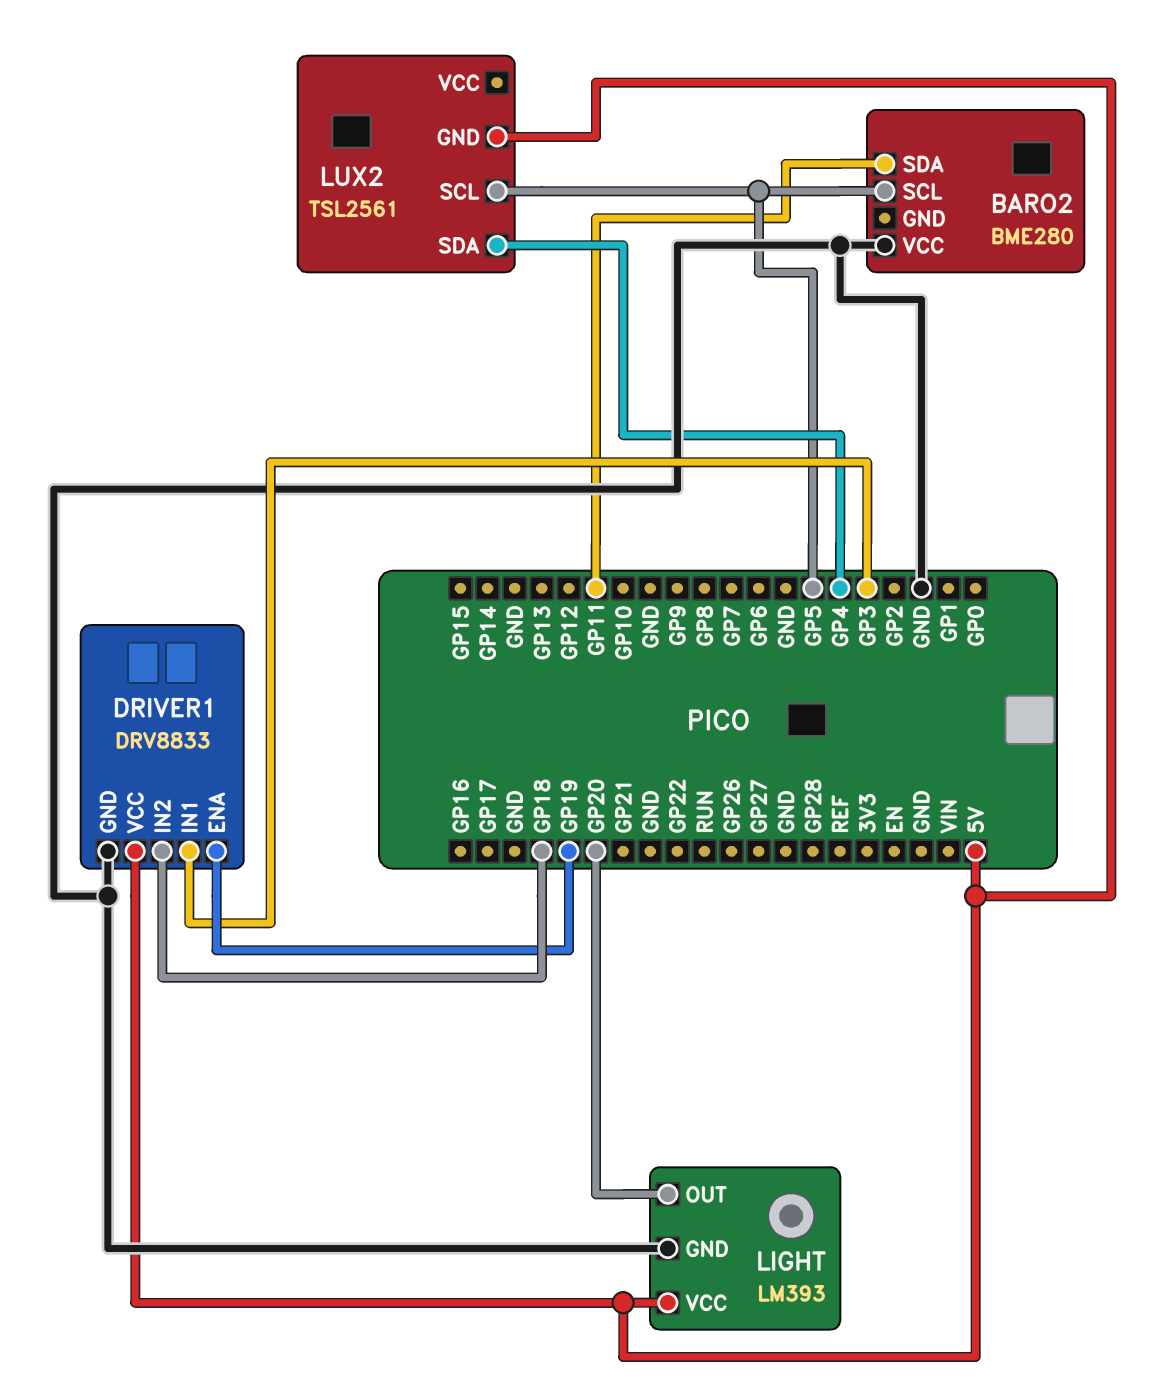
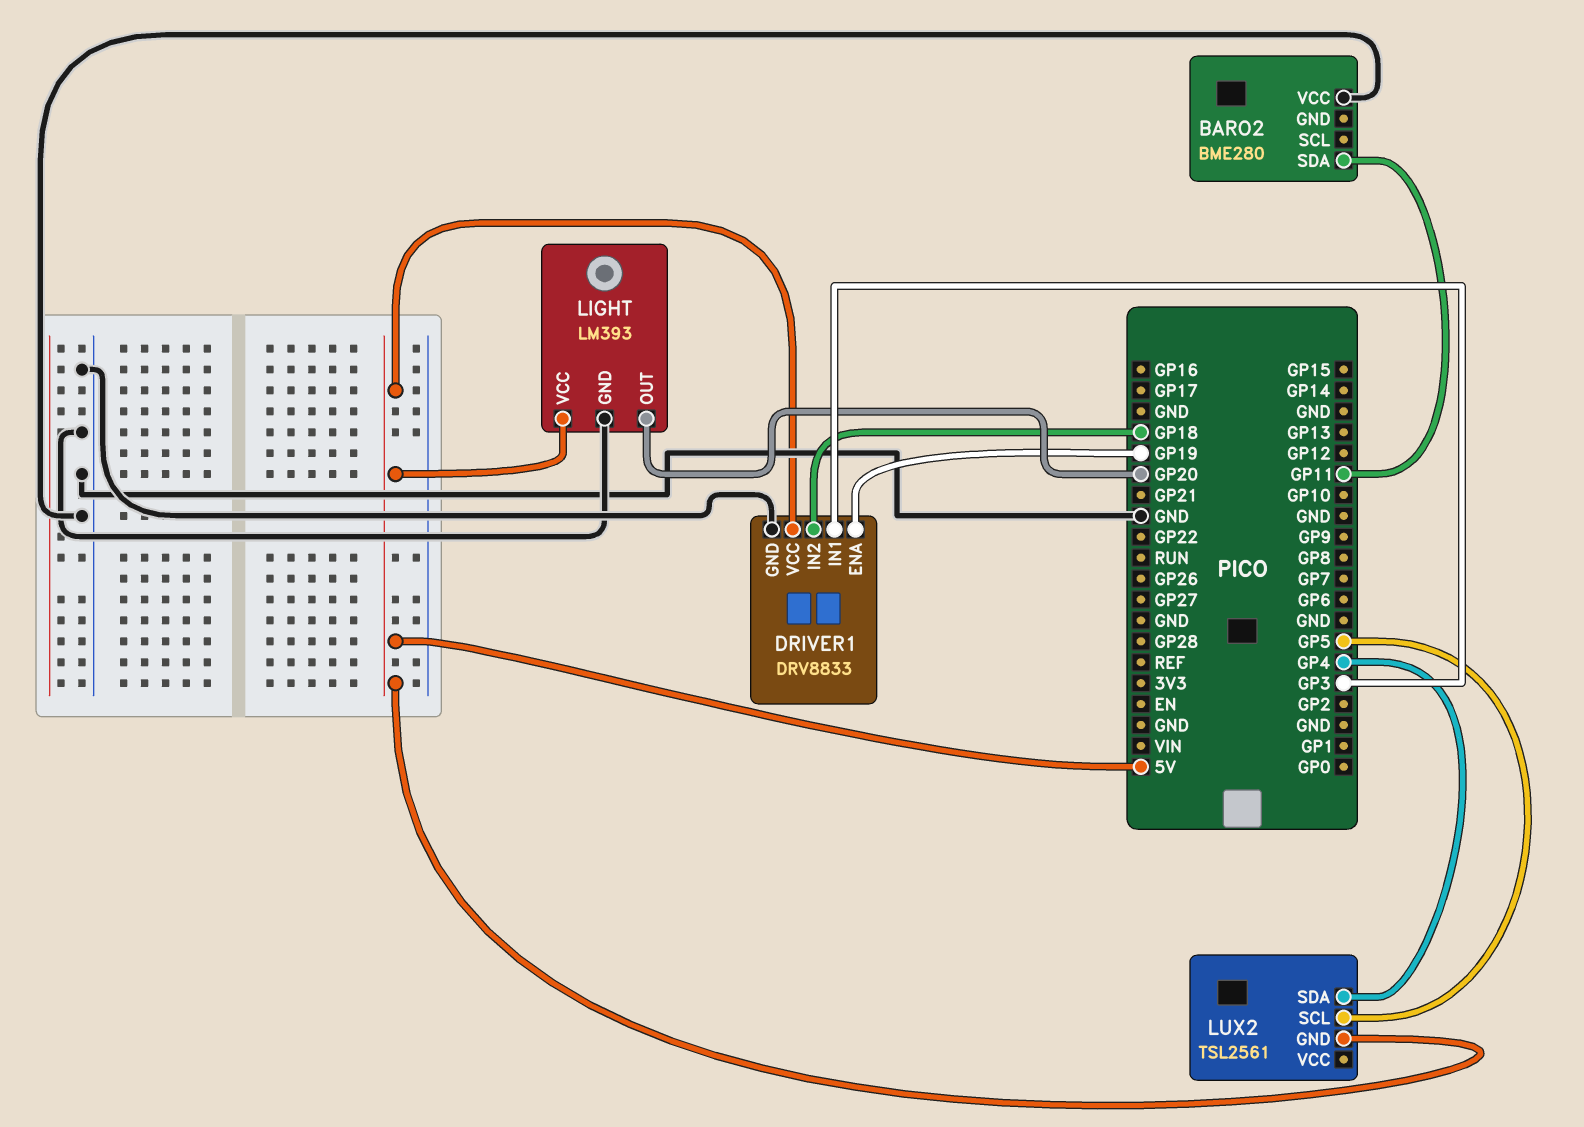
BARO2 pin SCL: GP5 -> none

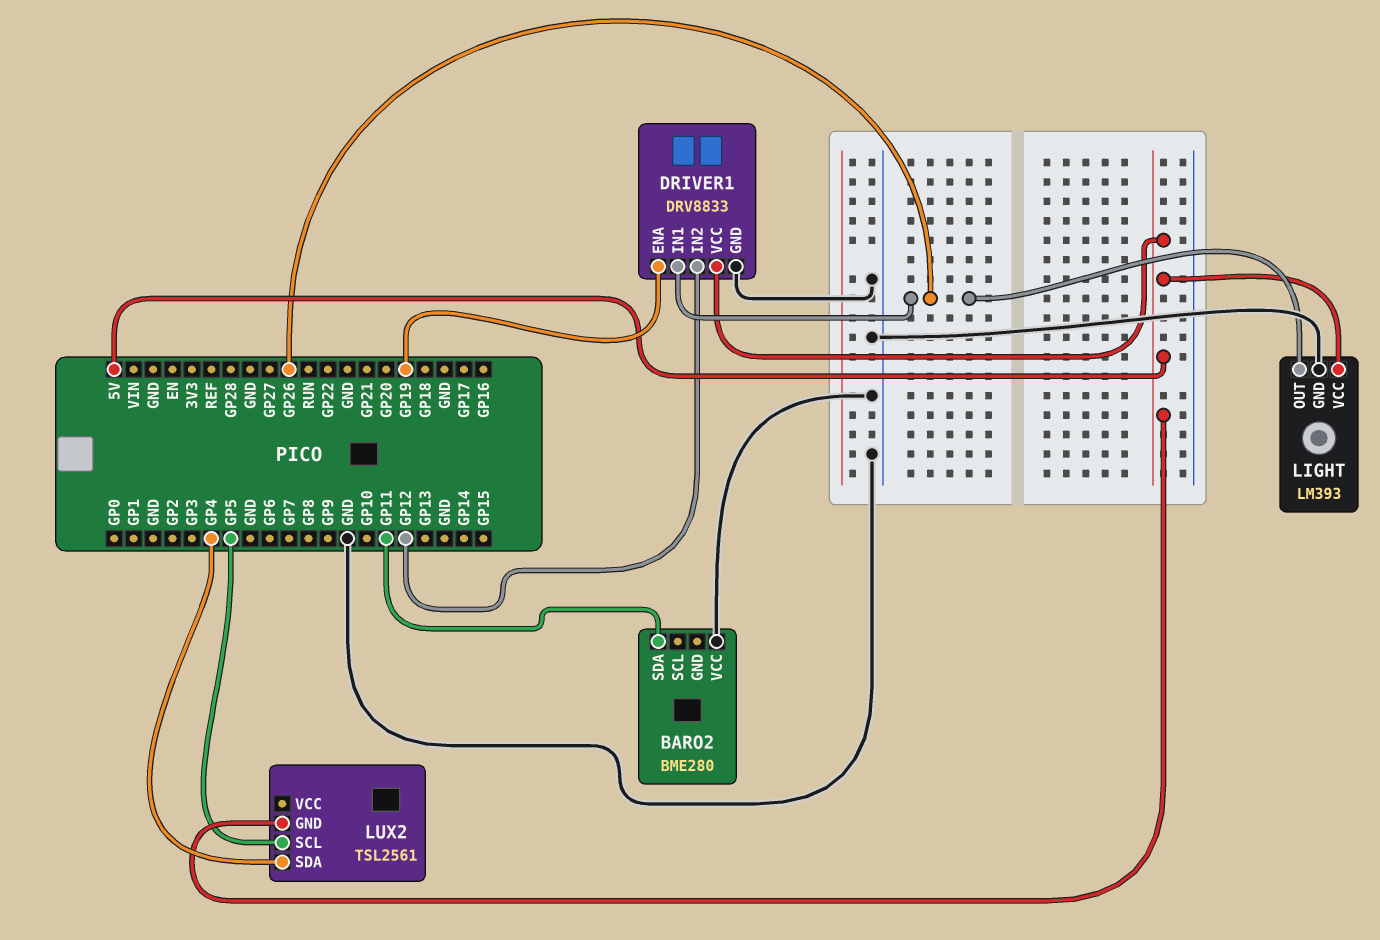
DRIVER1 pin IN1: GP3 -> GP26
DRIVER1 pin IN2: GP18 -> GP12
LIGHT pin OUT: GP20 -> GP26

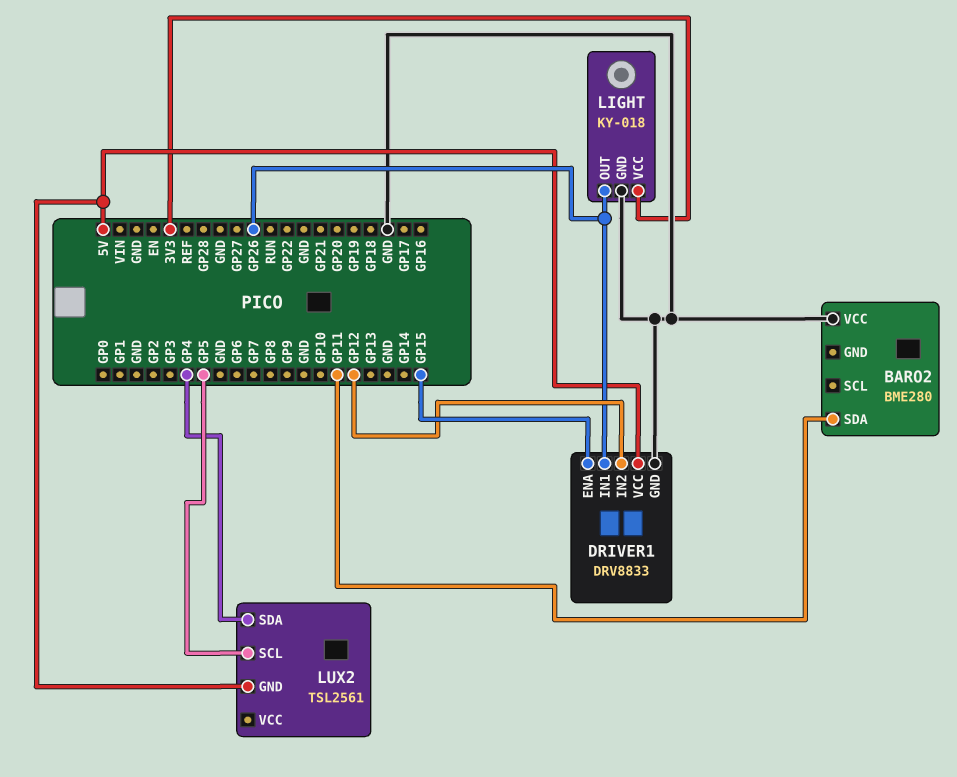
DRIVER1 pin ENA: GP19 -> GP15
LIGHT: LM393 -> KY-018
LIGHT pin VCC: 5V -> 3V3

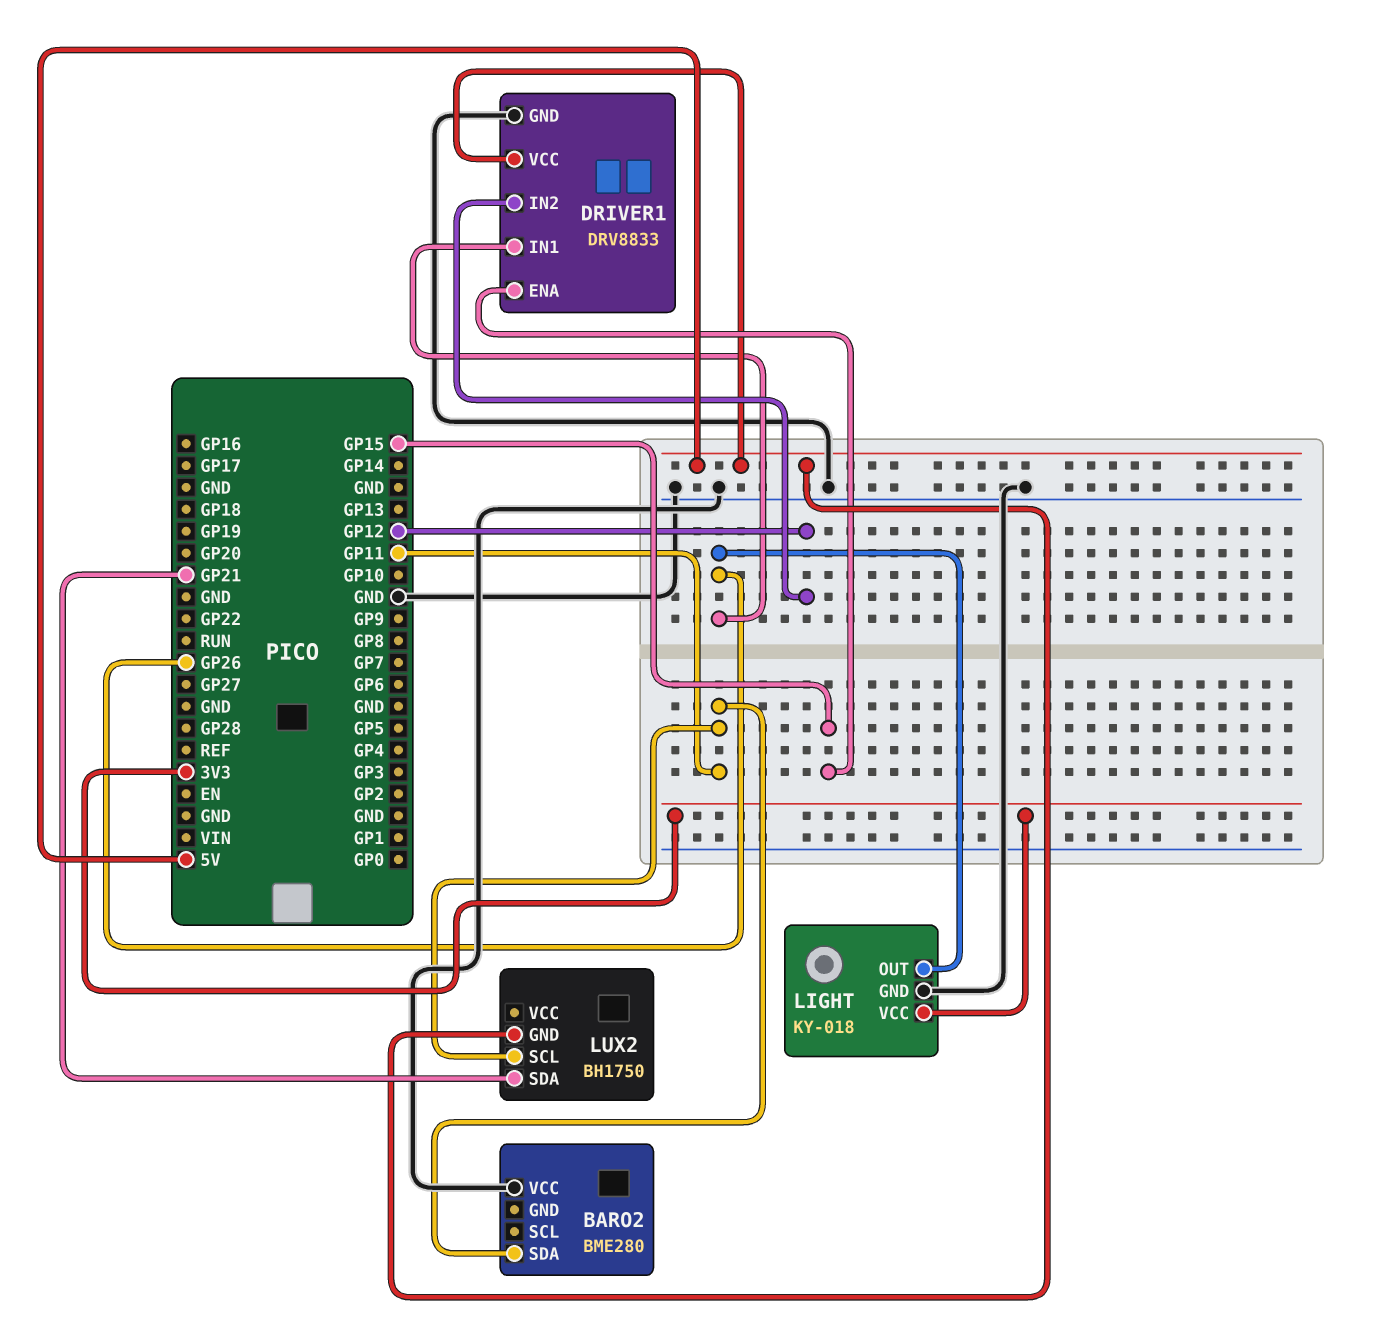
LUX2: TSL2561 -> BH1750
LUX2 pin SCL: GP5 -> GP11
LUX2 pin SDA: GP4 -> GP21

